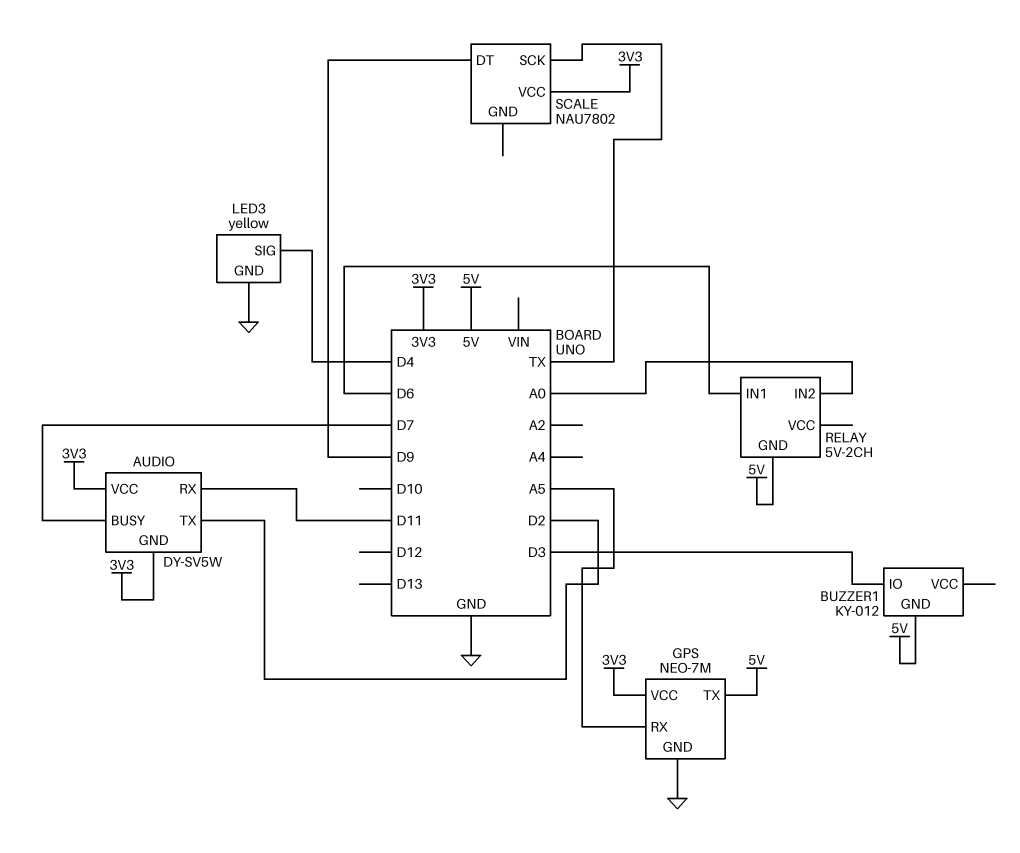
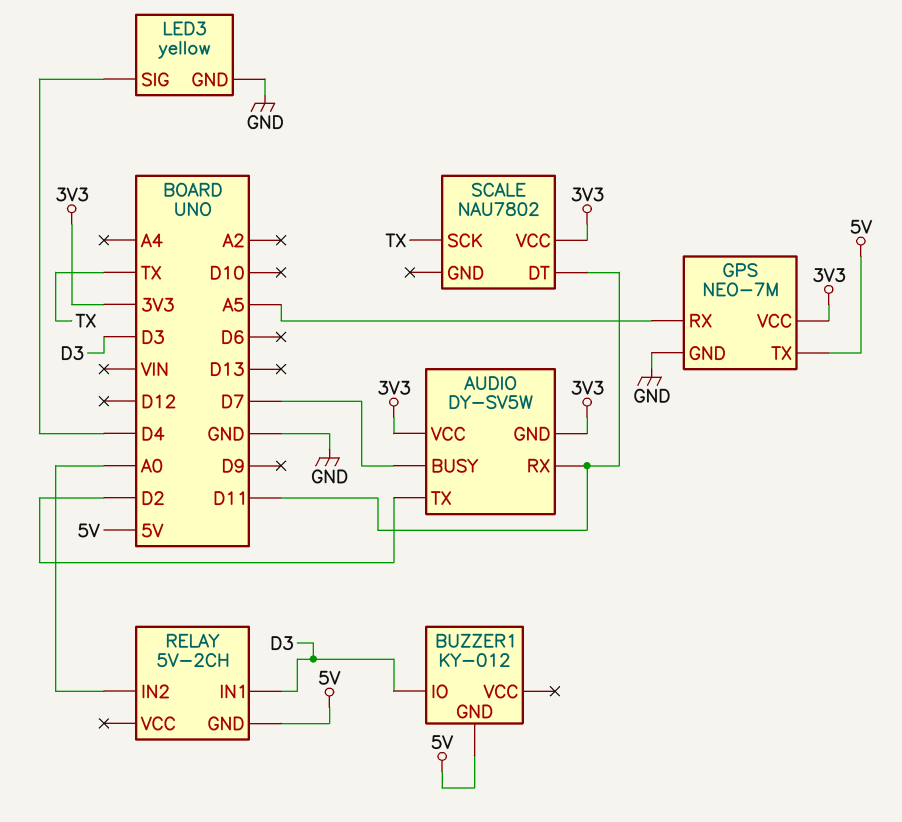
RELAY pin IN1: D6 -> D3
SCALE pin DT: D9 -> D11

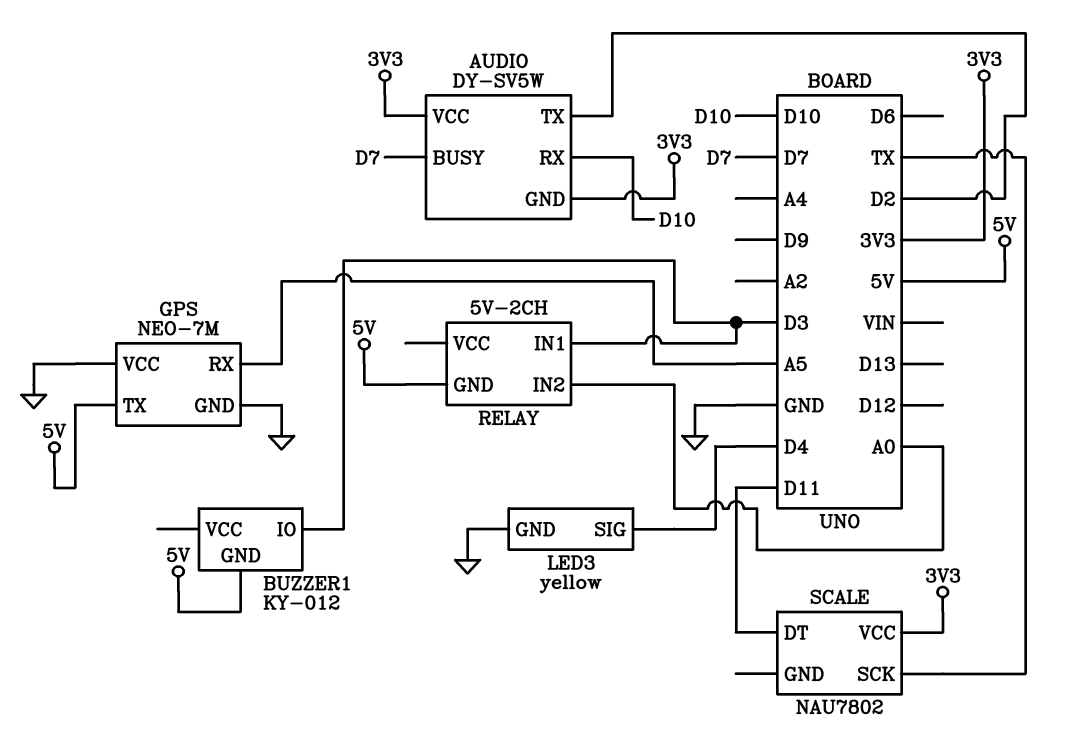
AUDIO pin RX: D11 -> D10
GPS pin VCC: 3V3 -> GND

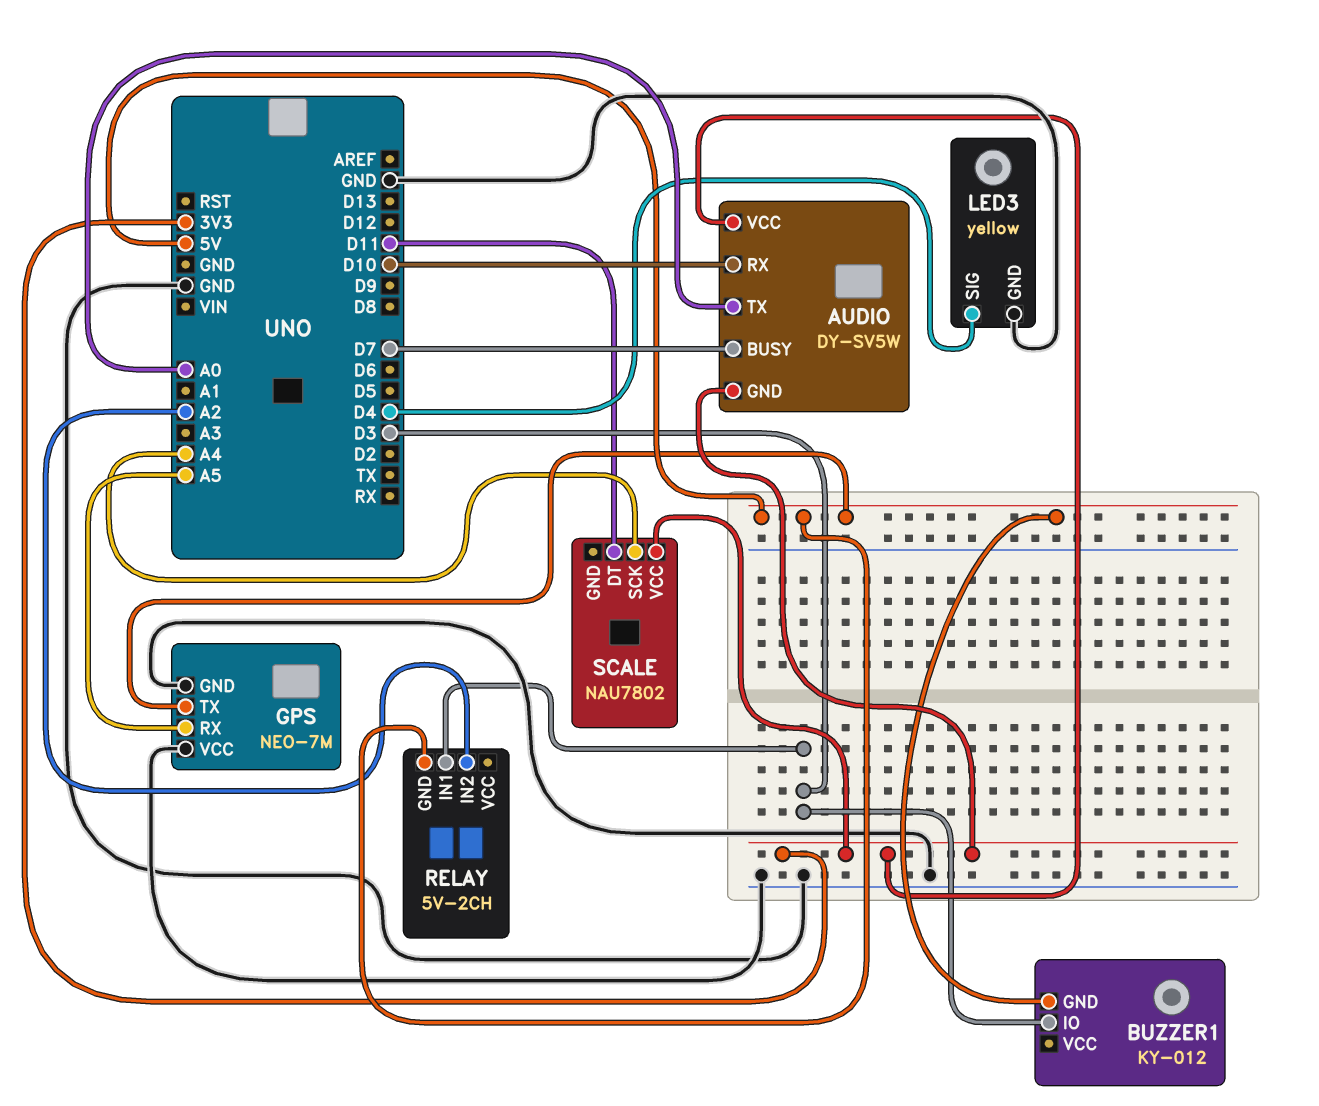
AUDIO pin TX: D2 -> A0
RELAY pin IN2: A0 -> A2
SCALE pin SCK: TX -> A4

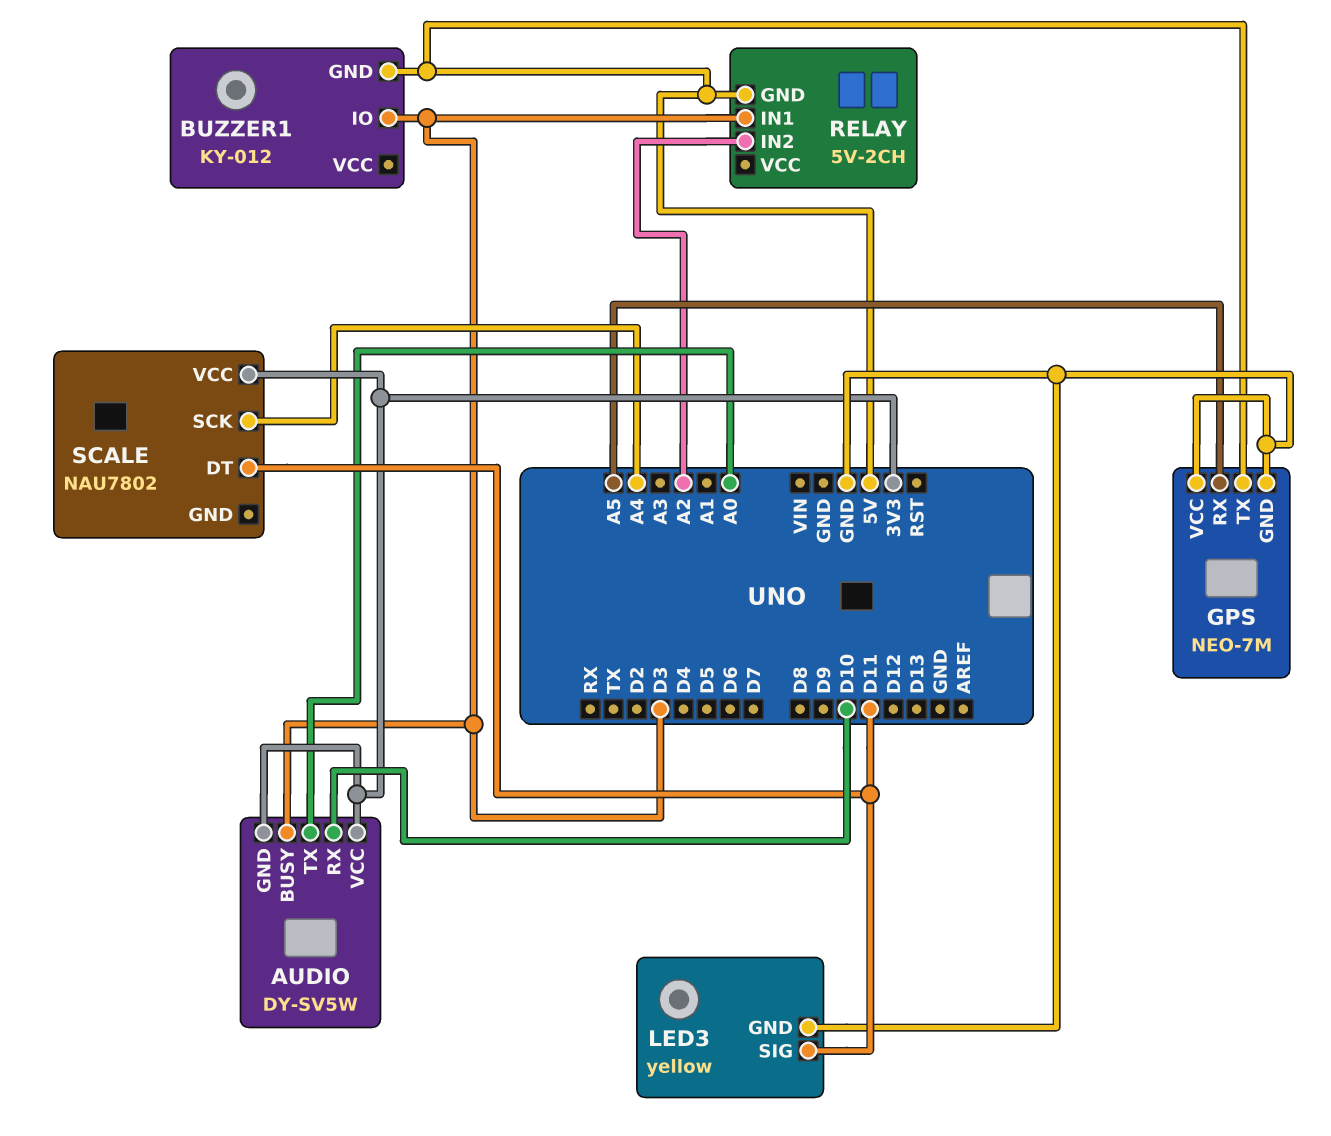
AUDIO pin BUSY: D7 -> D3
LED3 pin SIG: D4 -> D11

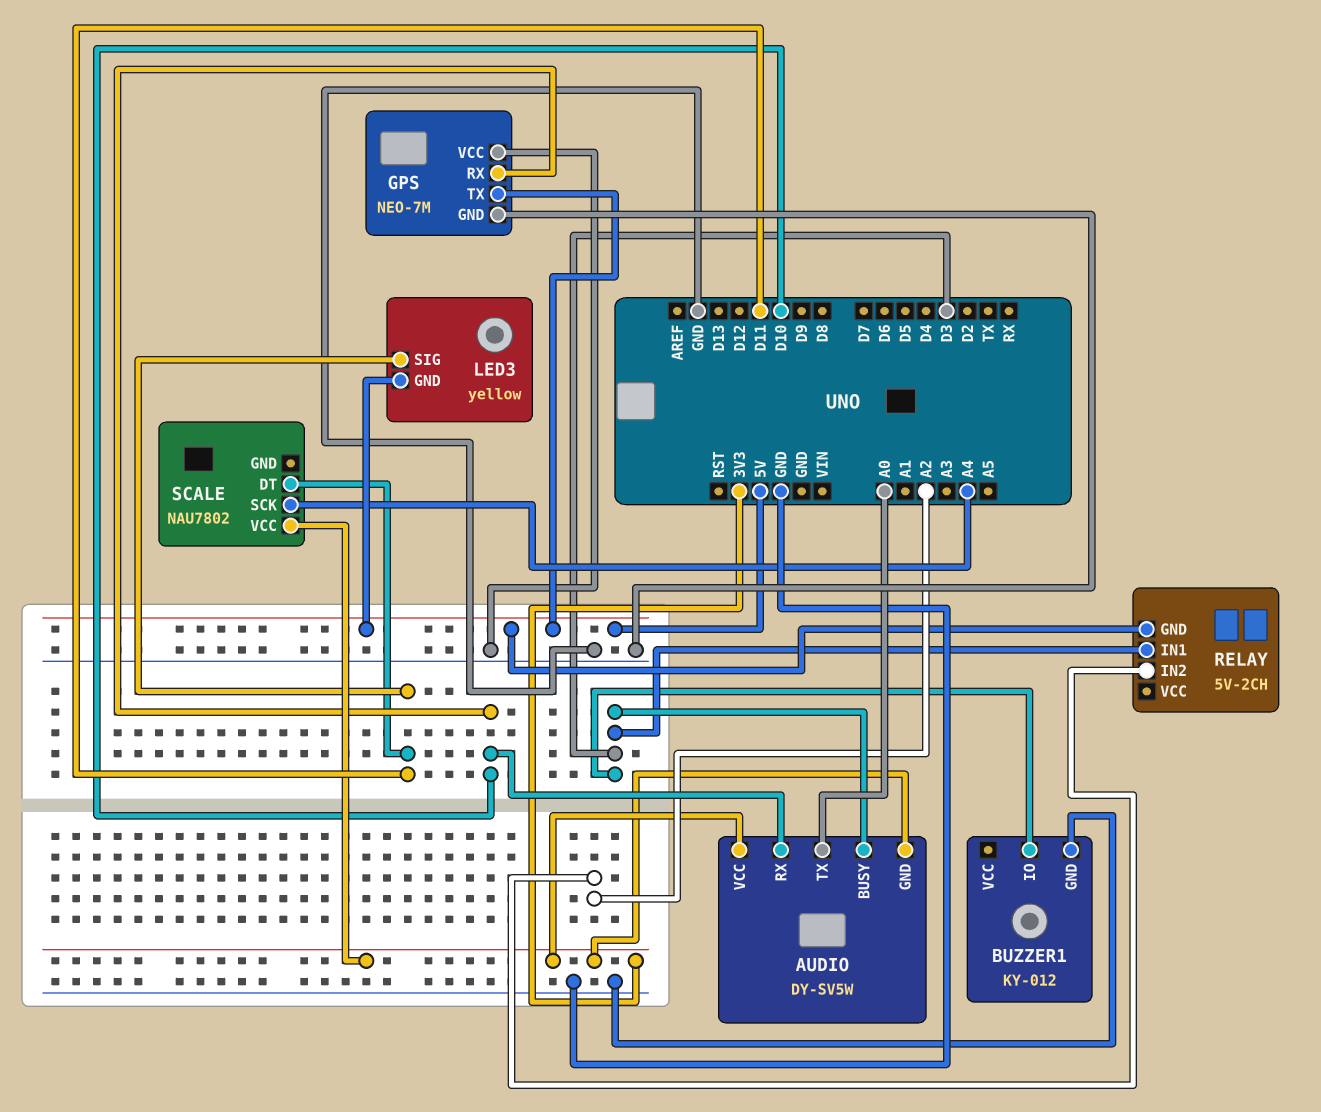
BUZZER1 pin GND: 5V -> GND
GPS pin RX: A5 -> D10
LED3 pin GND: GND -> 5V

